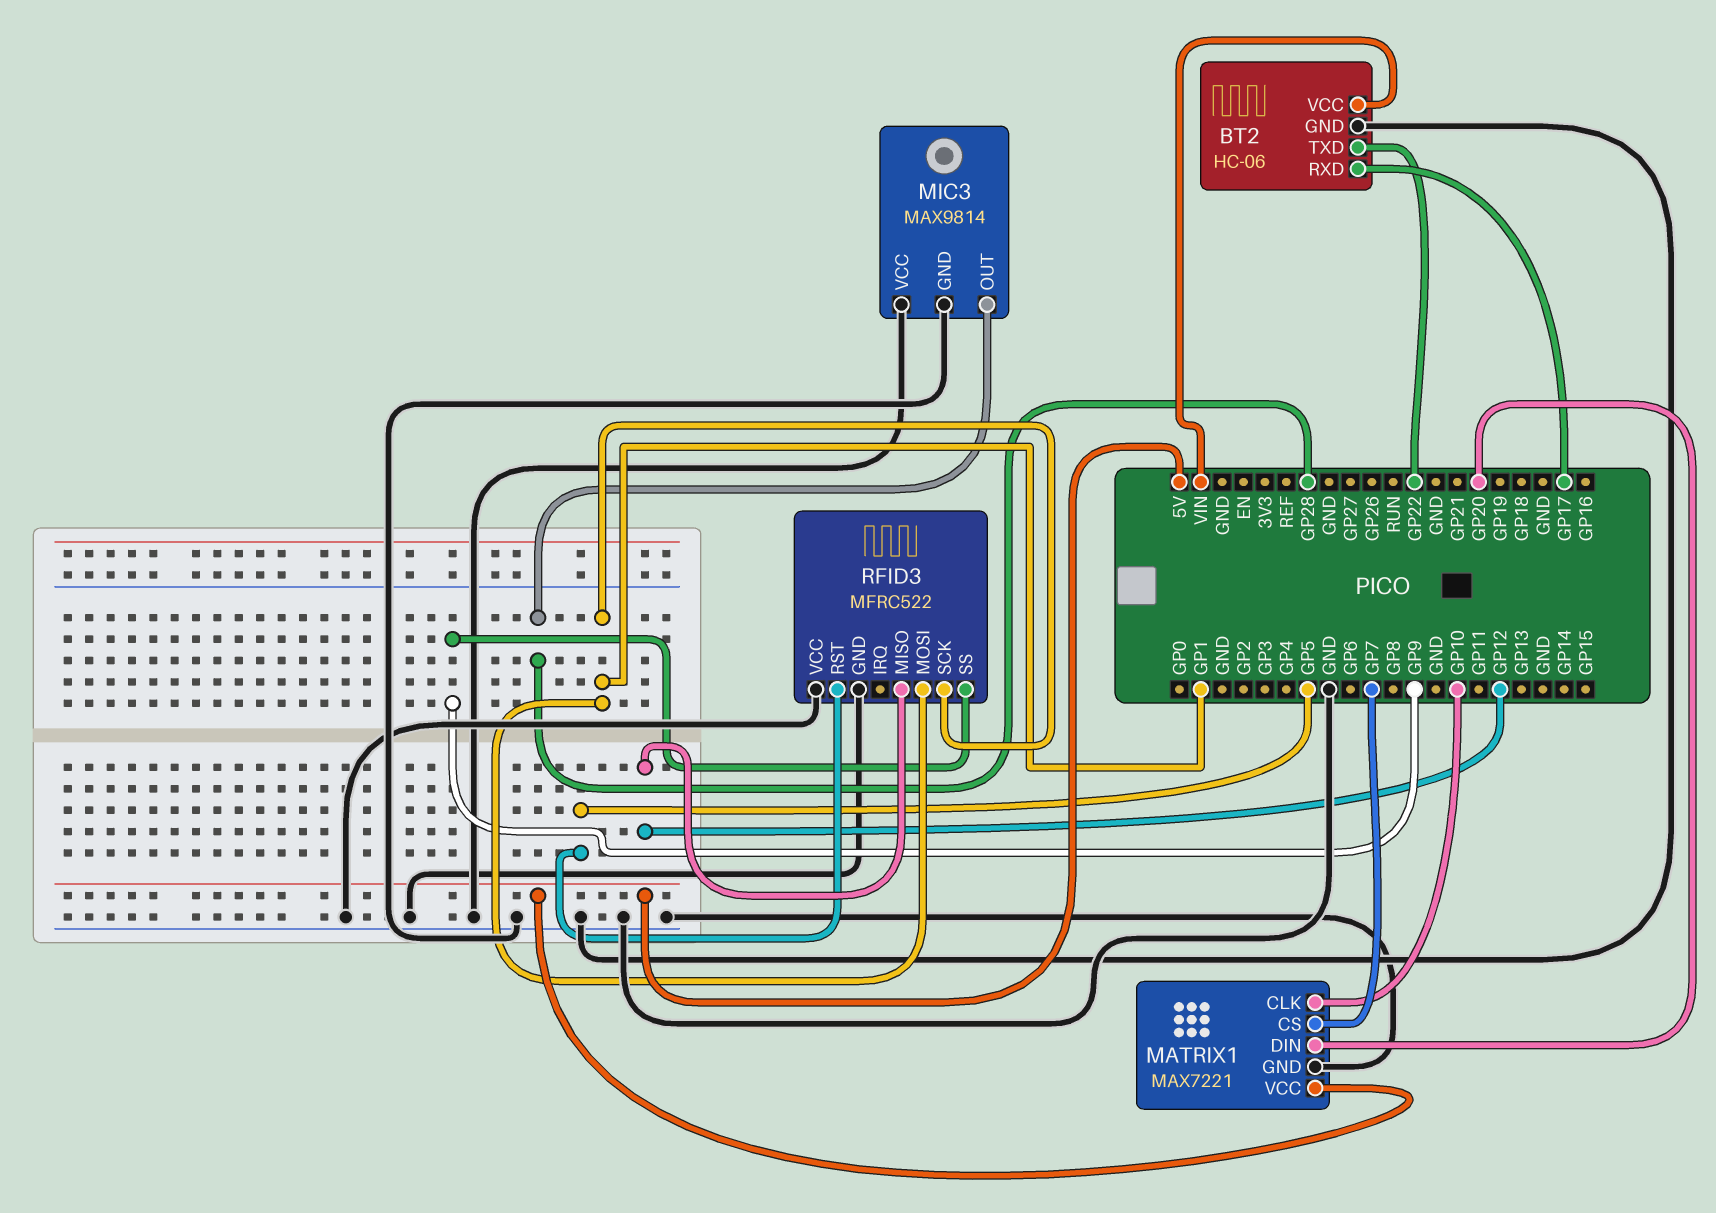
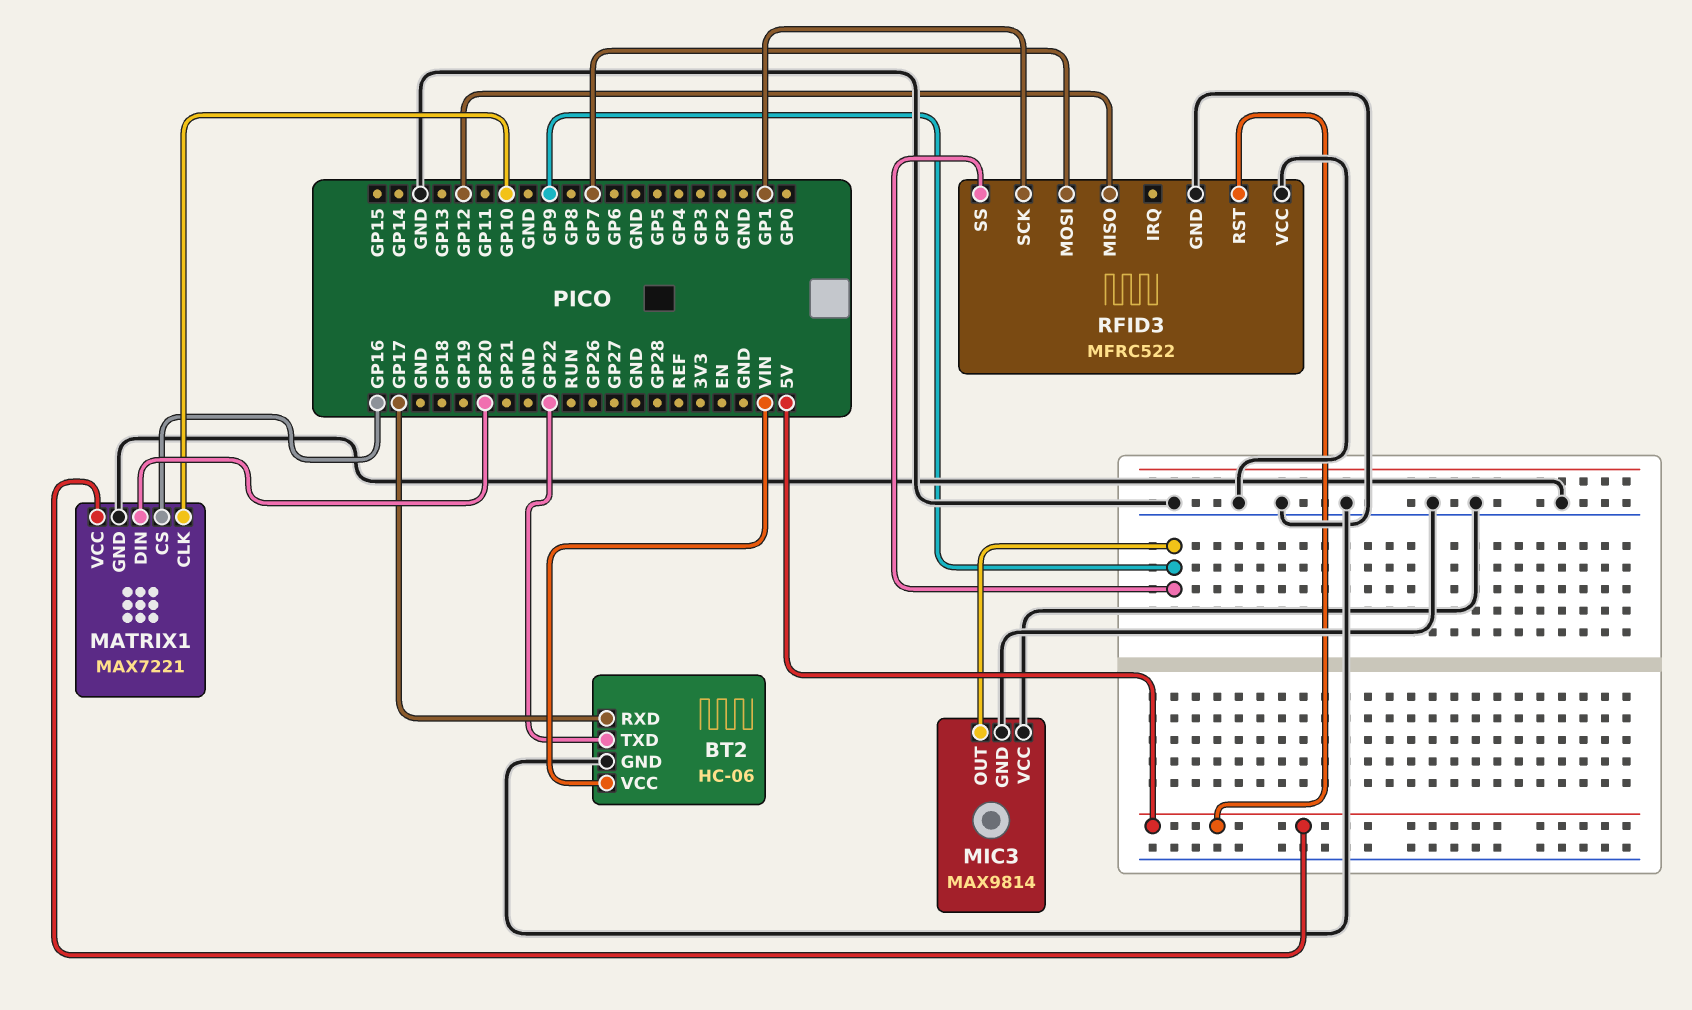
MATRIX1 pin CS: GP7 -> GP16
MIC3 pin OUT: GP28 -> GP9
RFID3 pin MOSI: GP1 -> GP7
RFID3 pin RST: GP5 -> 5V

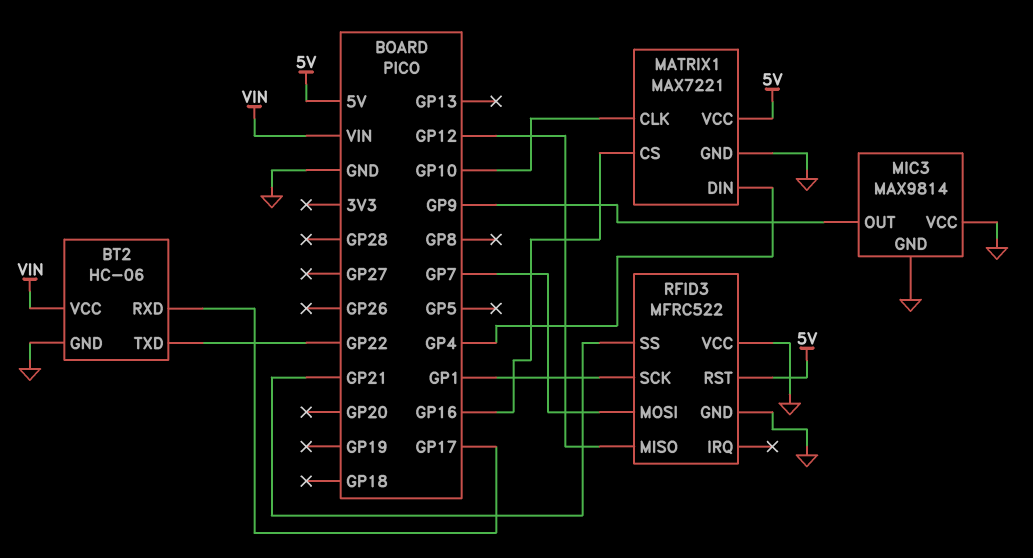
MATRIX1 pin DIN: GP20 -> GP4
RFID3 pin SS: GP9 -> GP21

